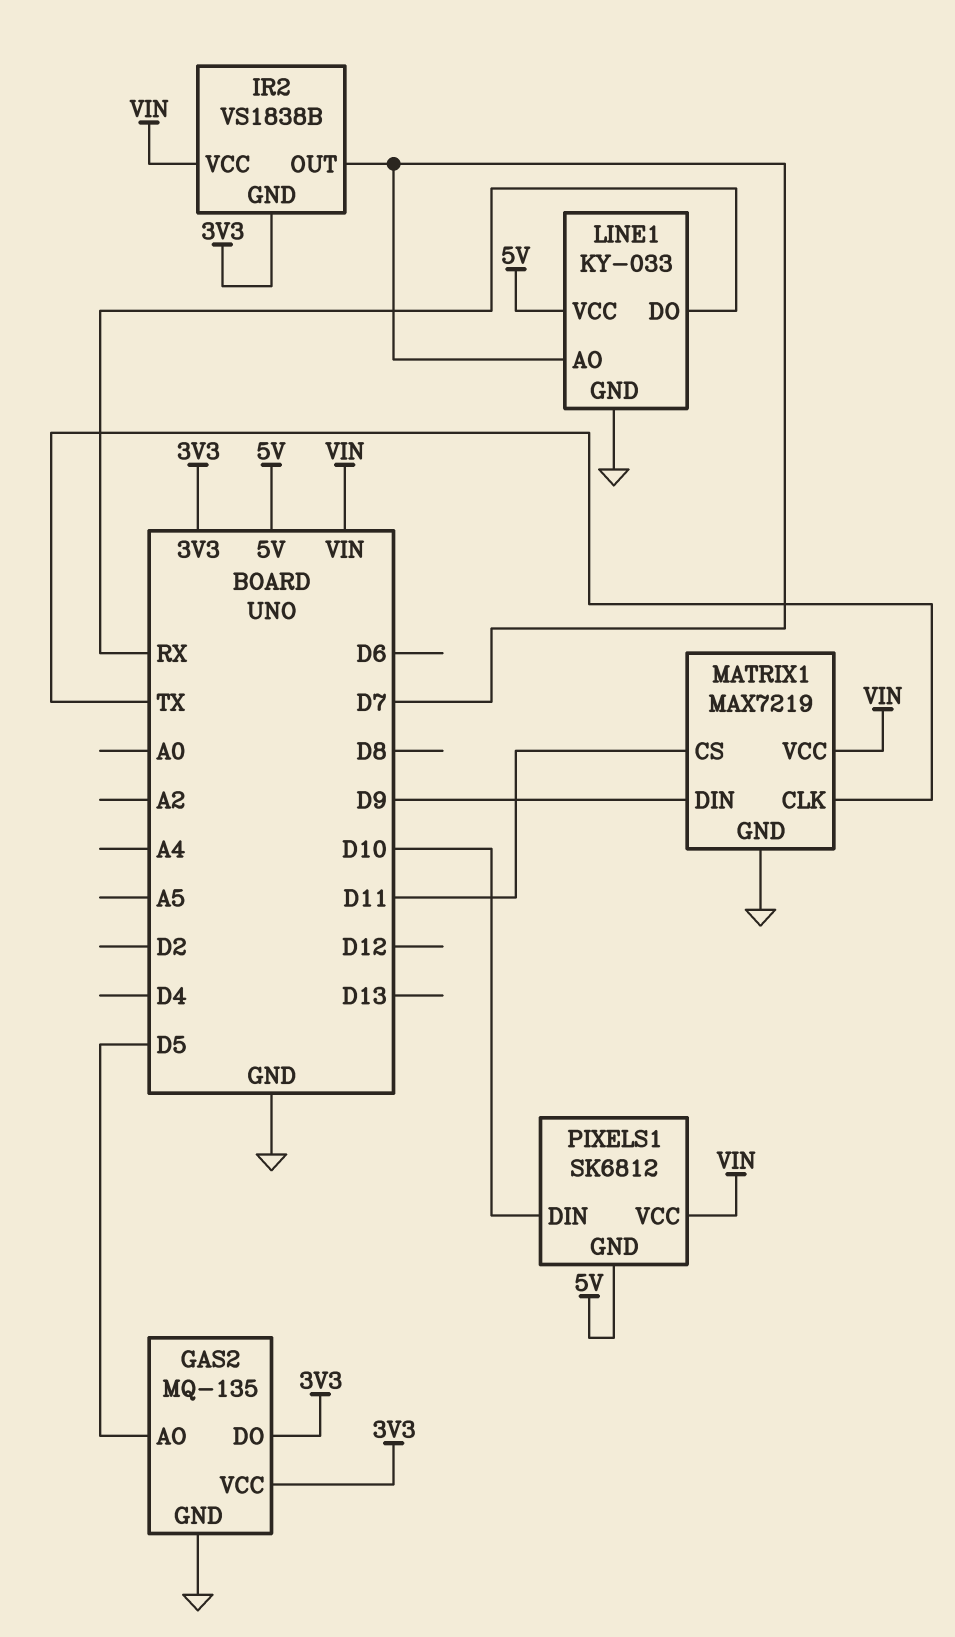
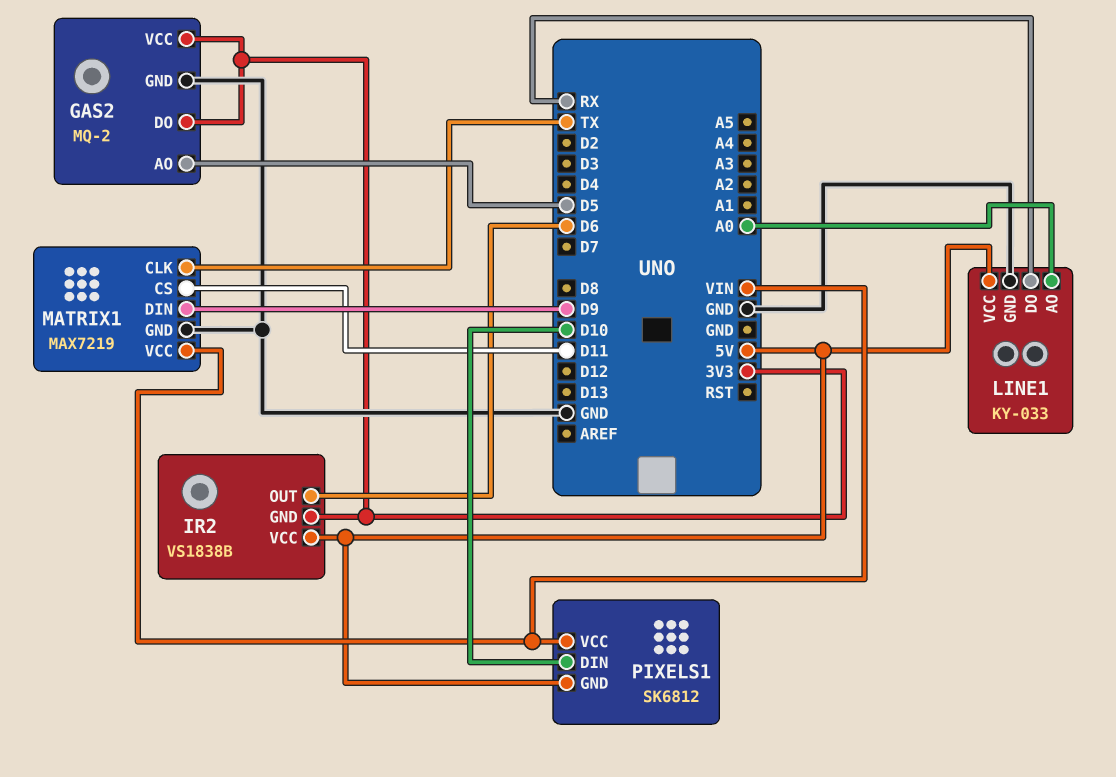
GAS2: MQ-135 -> MQ-2
IR2 pin OUT: D7 -> D6
IR2 pin VCC: VIN -> 5V
LINE1 pin AO: D7 -> A0

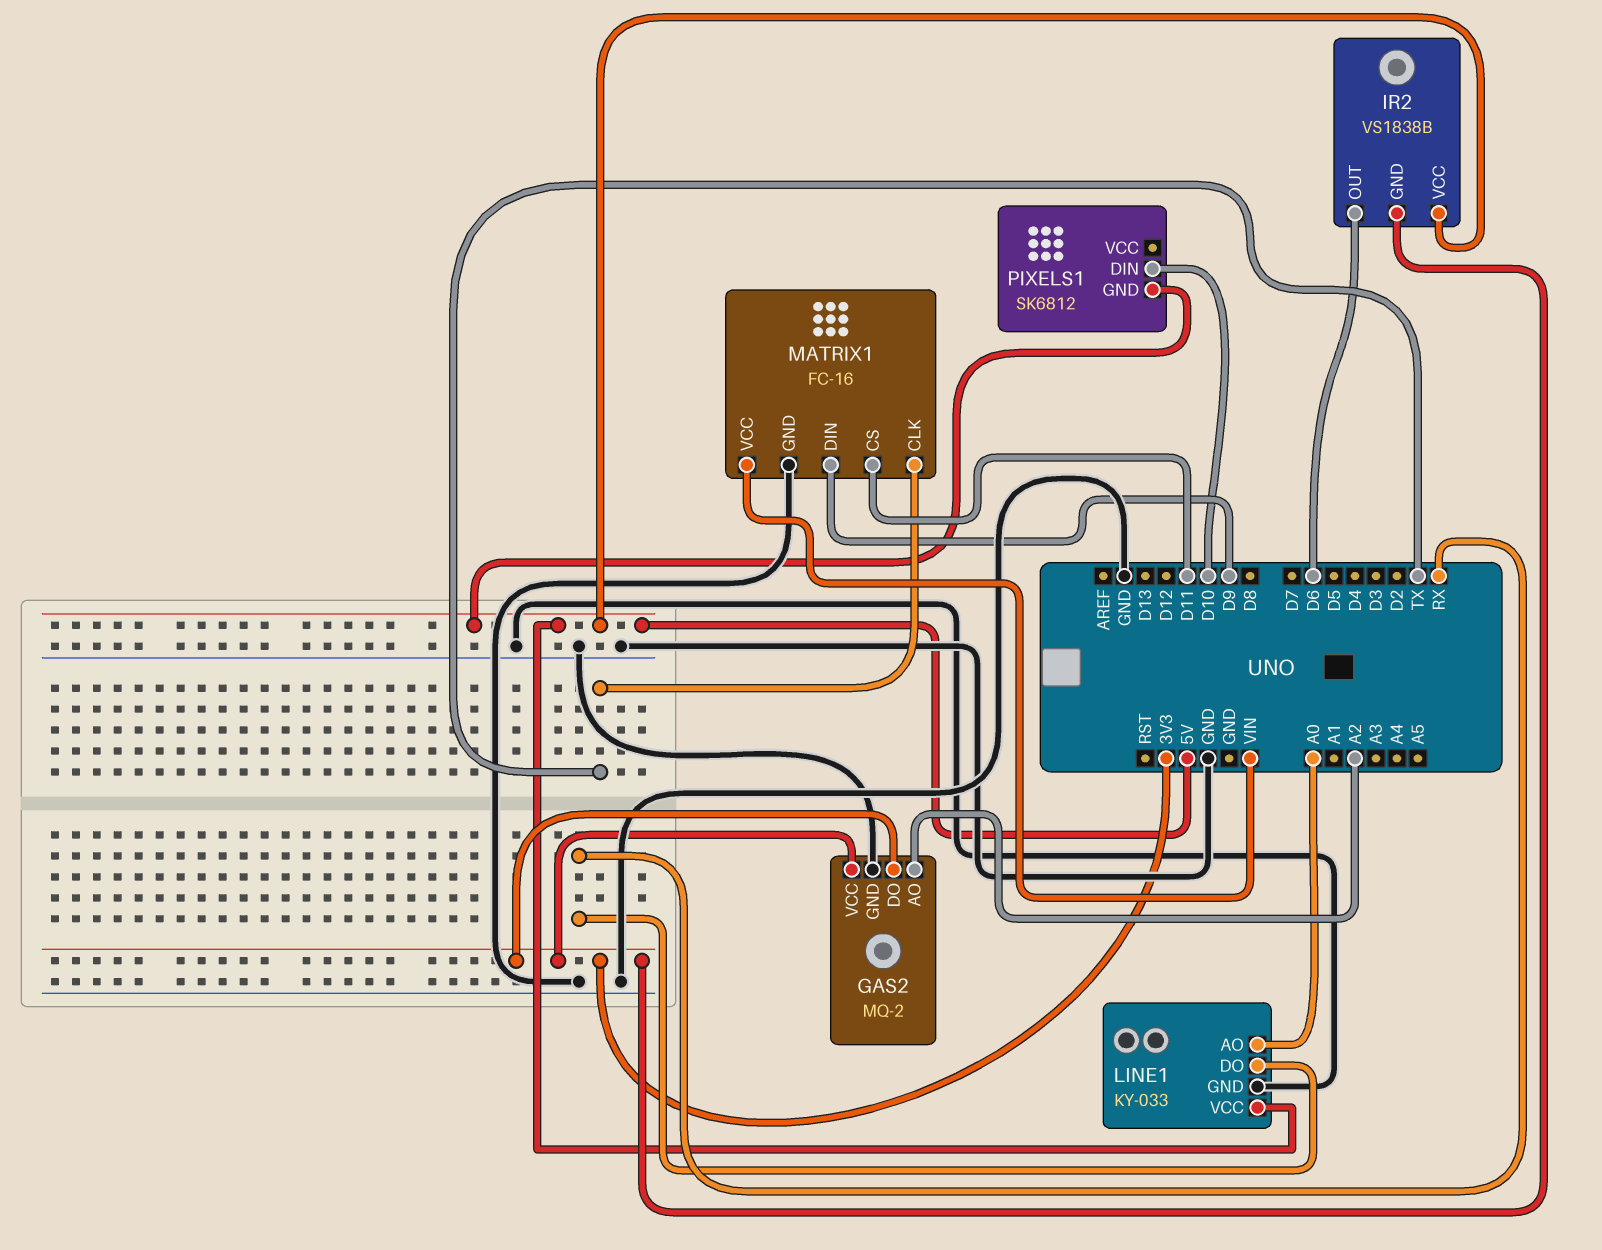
GAS2 pin AO: D5 -> A2
MATRIX1: MAX7219 -> FC-16
PIXELS1 pin VCC: VIN -> none

